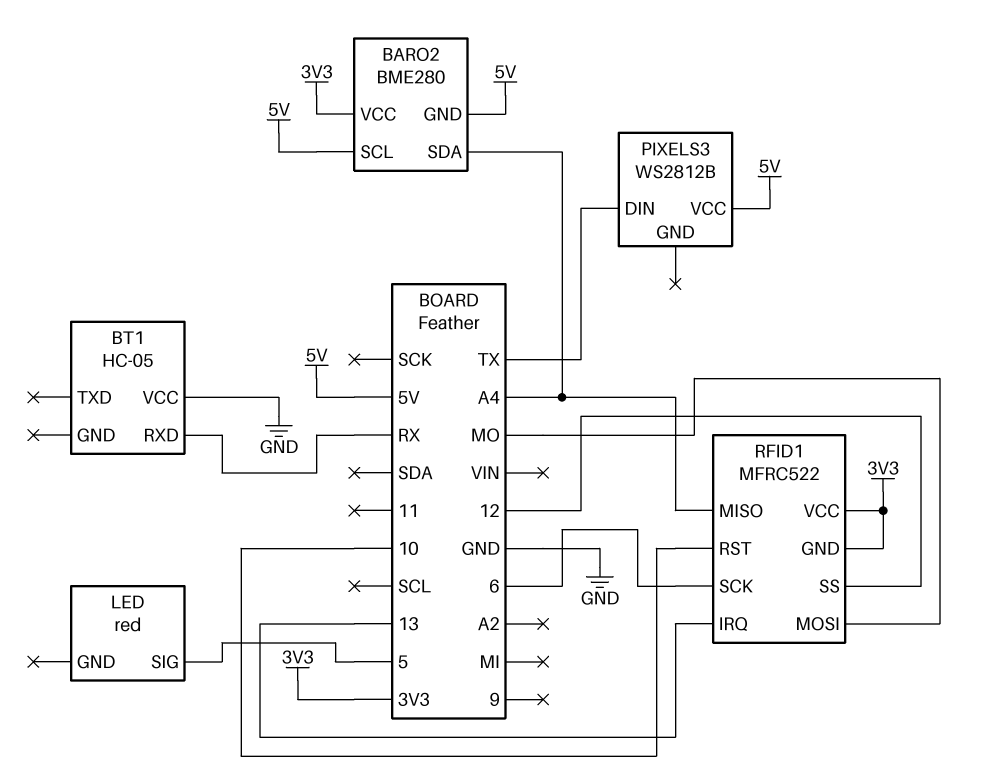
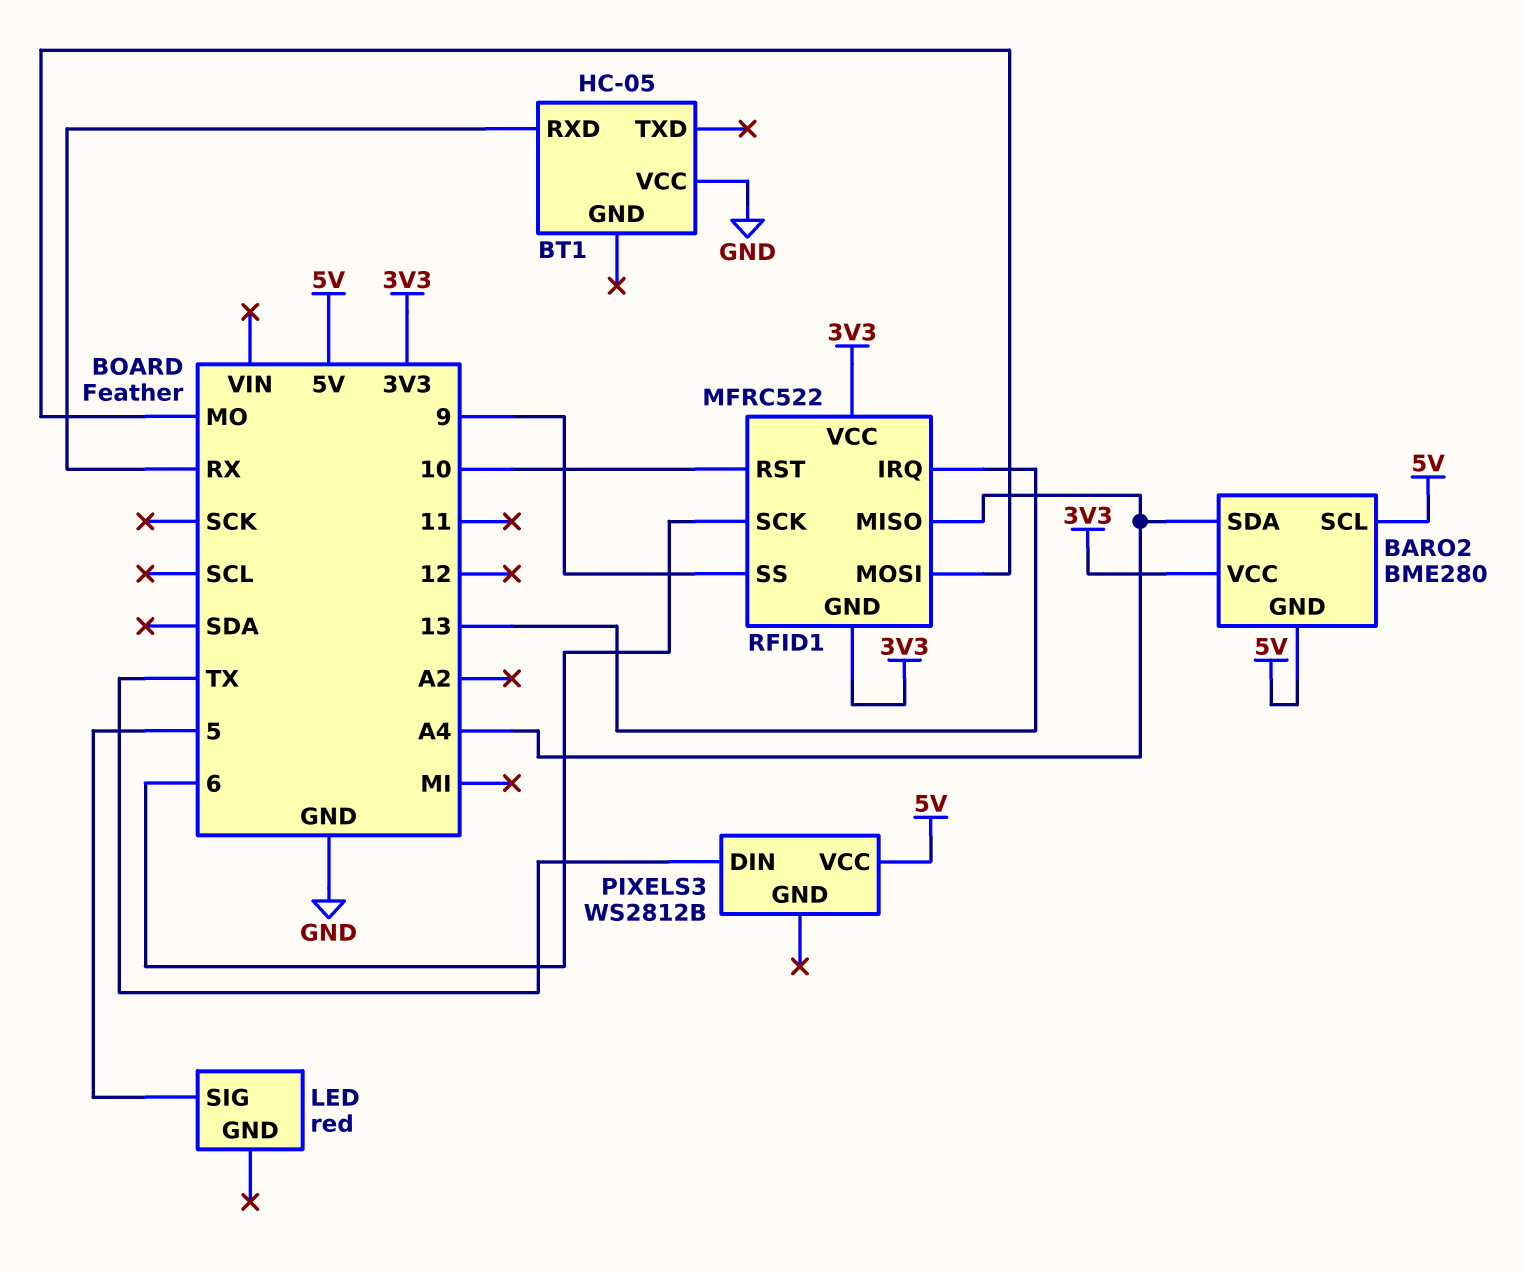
RFID1 pin SS: 12 -> 9

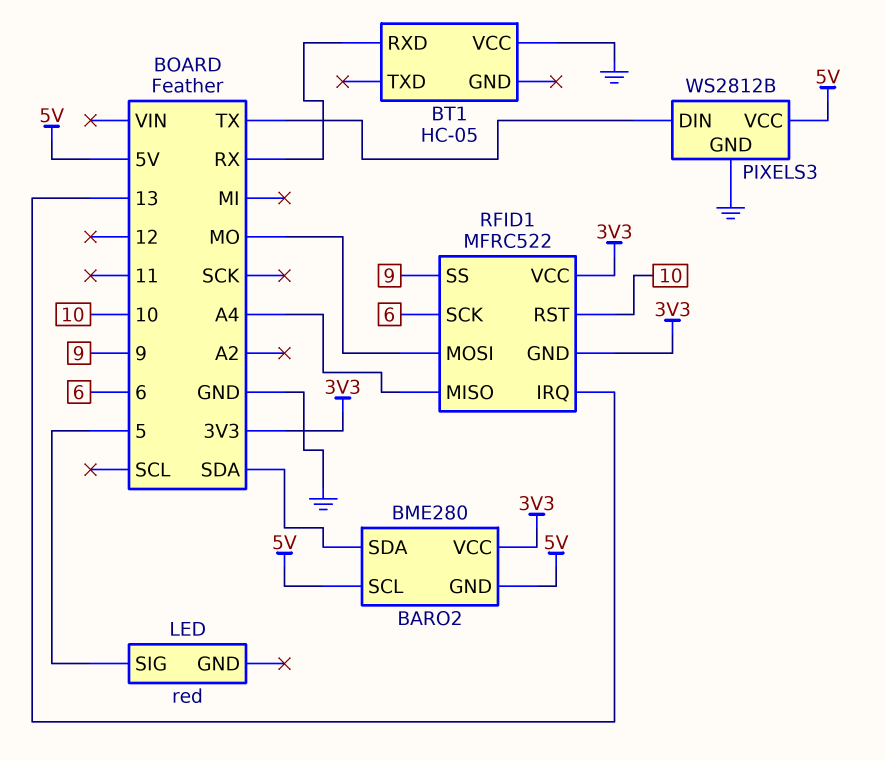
BARO2 pin SDA: A4 -> SDA
PIXELS3 pin GND: none -> GND

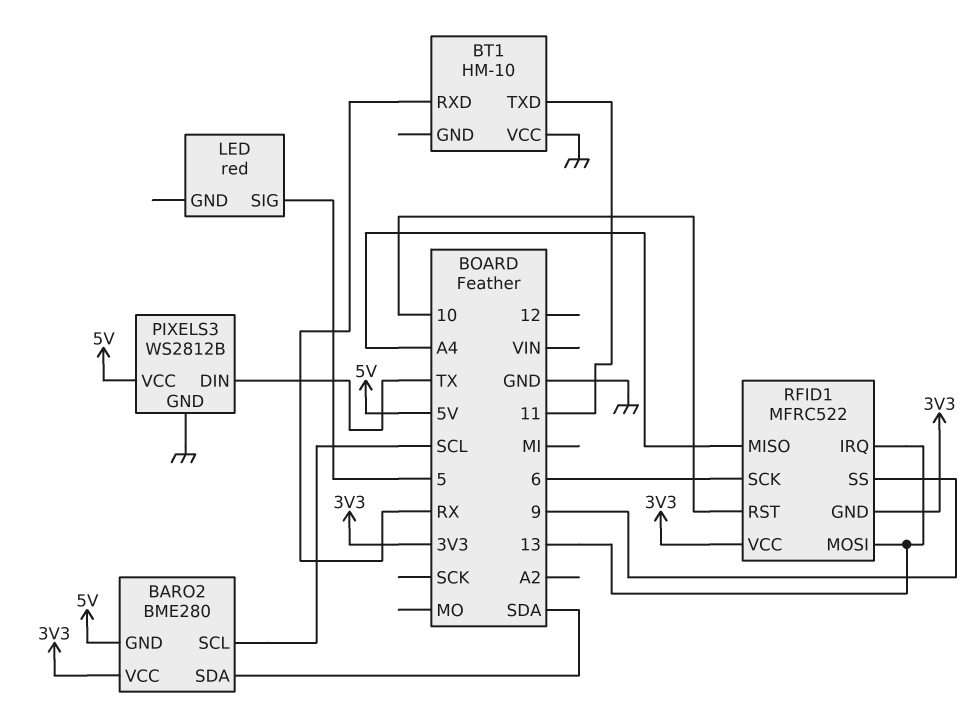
BARO2 pin SCL: 5V -> SCL
BT1: HC-05 -> HM-10
BT1 pin TXD: none -> 11
RFID1 pin MOSI: MO -> 13

